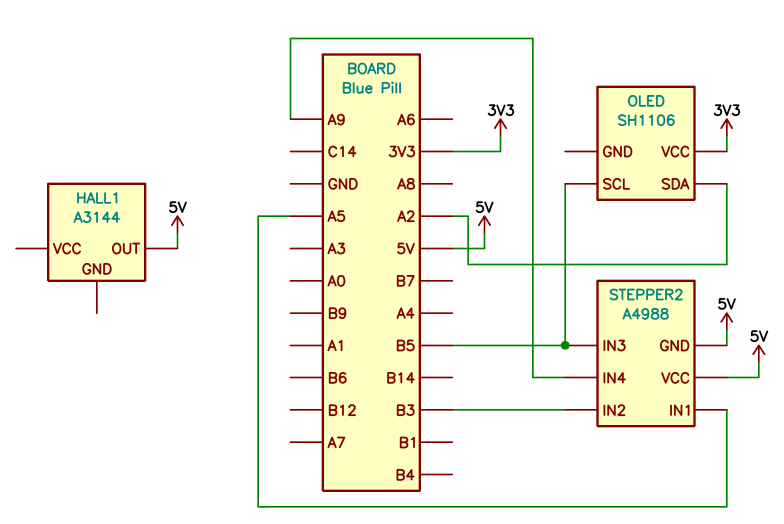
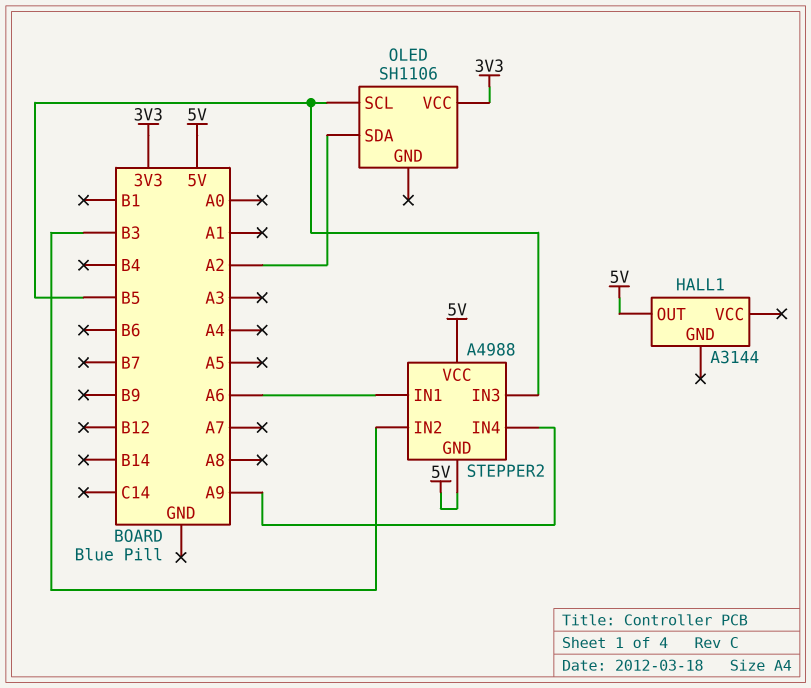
STEPPER2 pin IN1: A5 -> A6

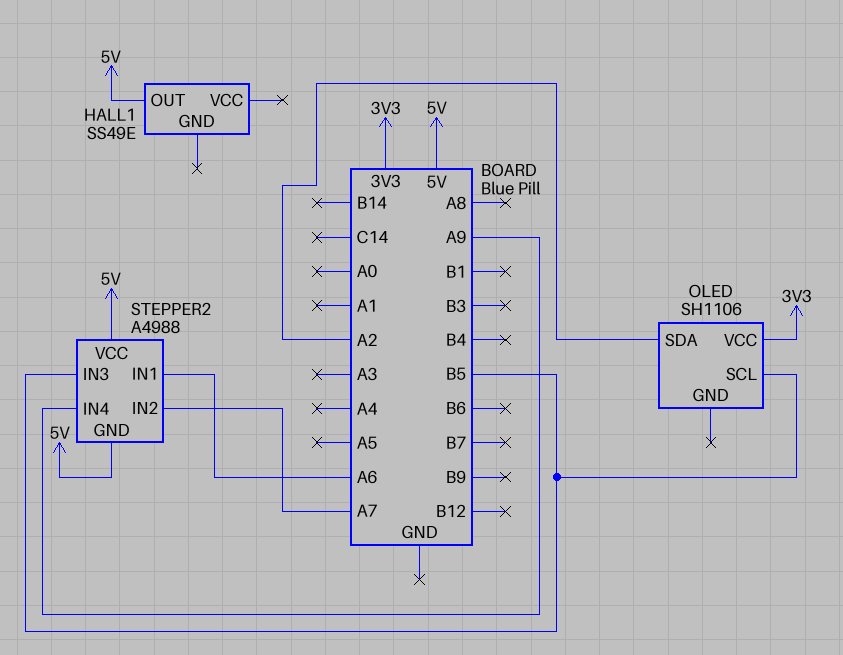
HALL1: A3144 -> SS49E
STEPPER2 pin IN2: B3 -> A7

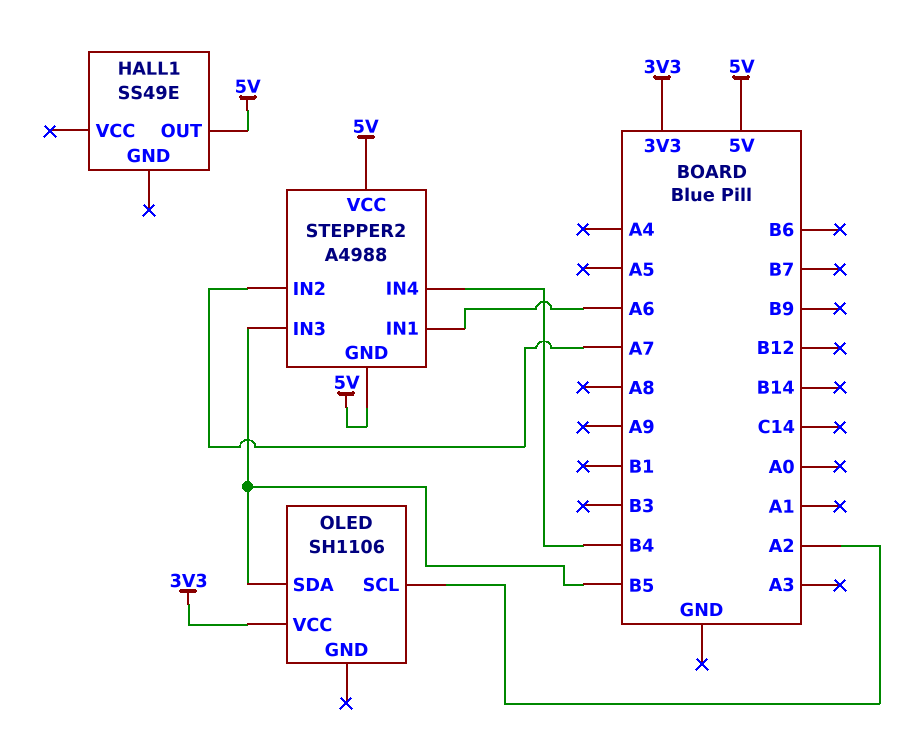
OLED pin SCL: B5 -> A2
OLED pin SDA: A2 -> B5
STEPPER2 pin IN4: A9 -> B4

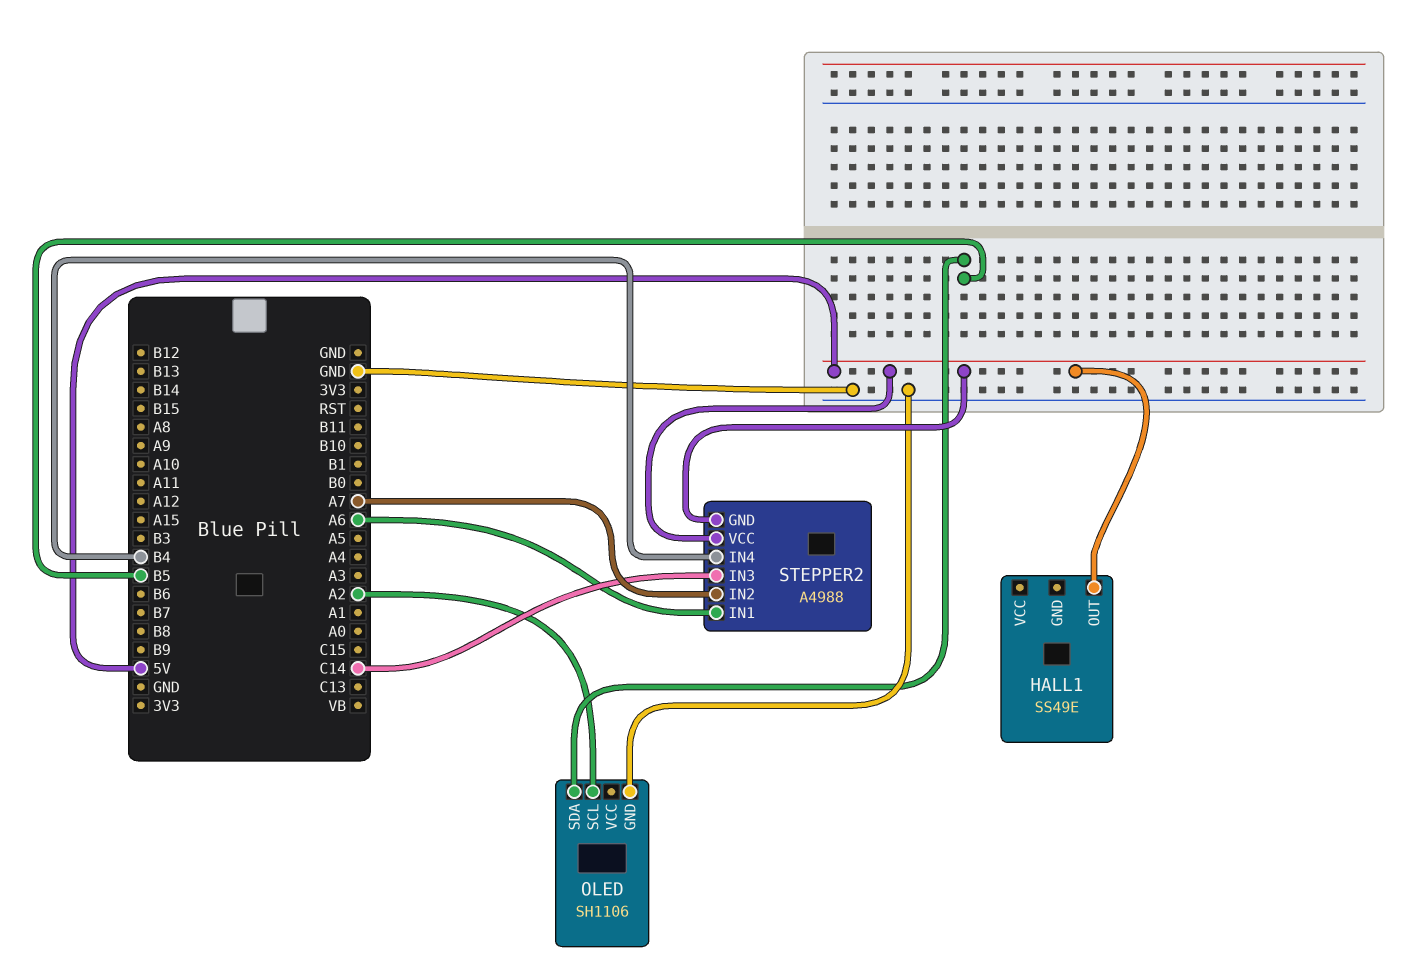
OLED pin GND: none -> GND
OLED pin VCC: 3V3 -> none
STEPPER2 pin IN3: B5 -> C14

